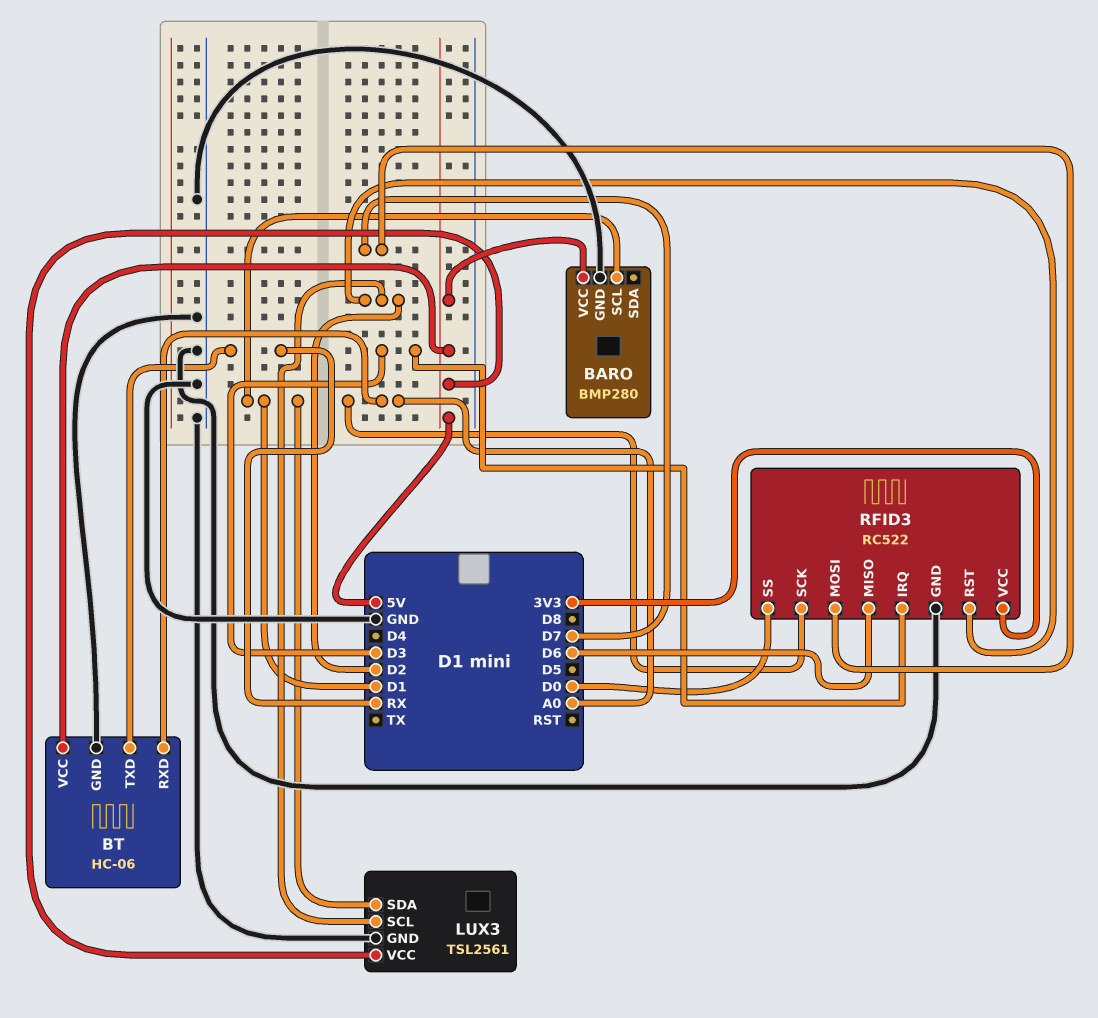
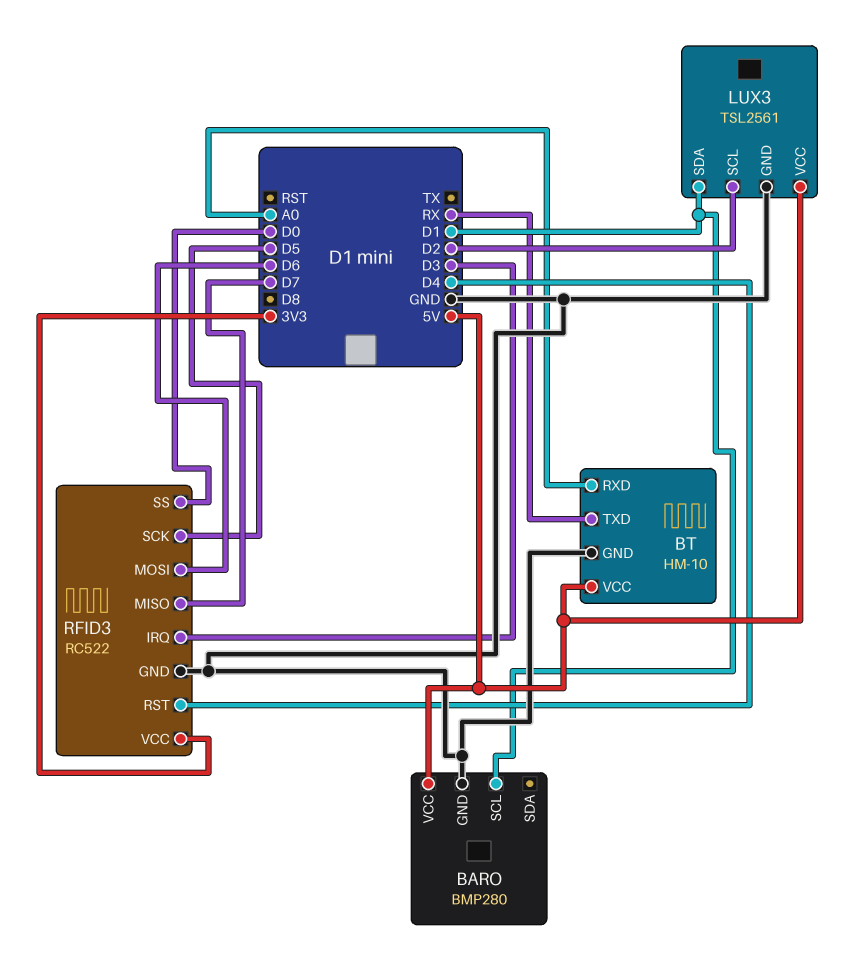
BT: HC-06 -> HM-10
RFID3 pin MISO: D6 -> D7
RFID3 pin MOSI: D7 -> D6
RFID3 pin RST: D2 -> D4
RFID3 pin SCK: A0 -> D5

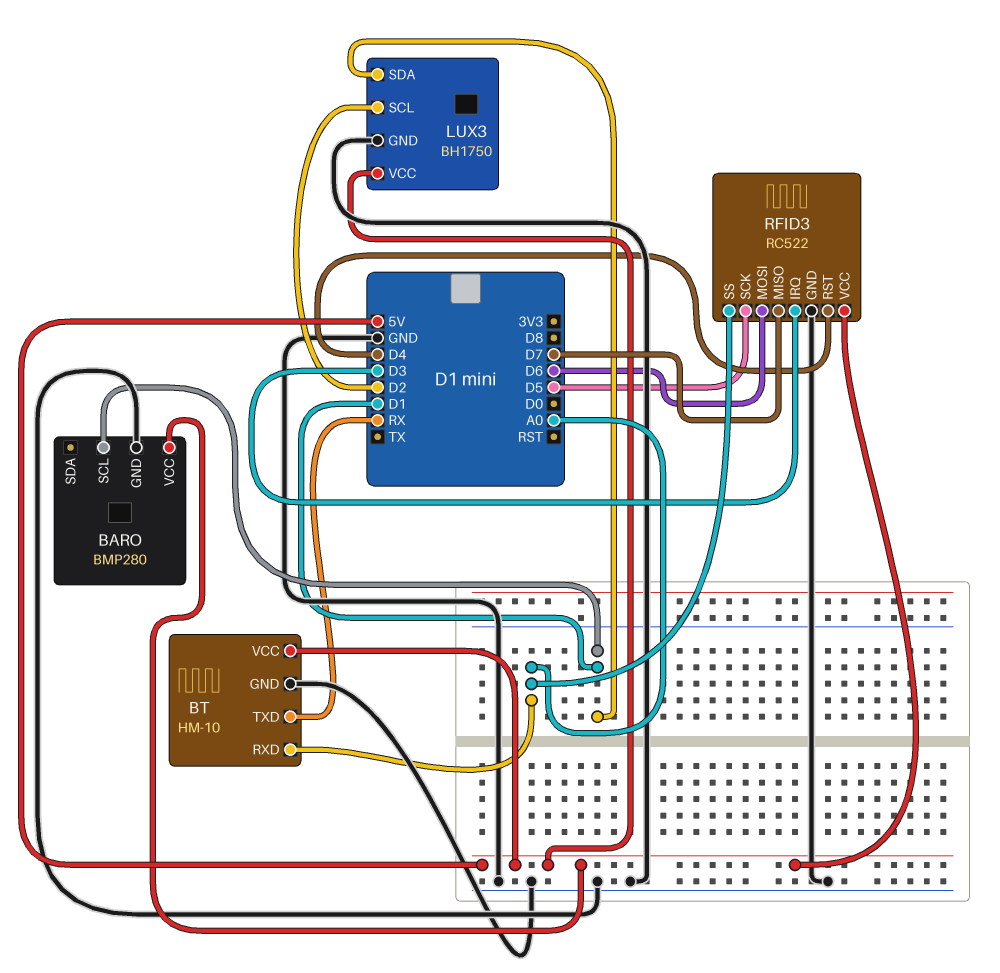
LUX3: TSL2561 -> BH1750
RFID3 pin SS: D0 -> A0
RFID3 pin VCC: 3V3 -> 5V

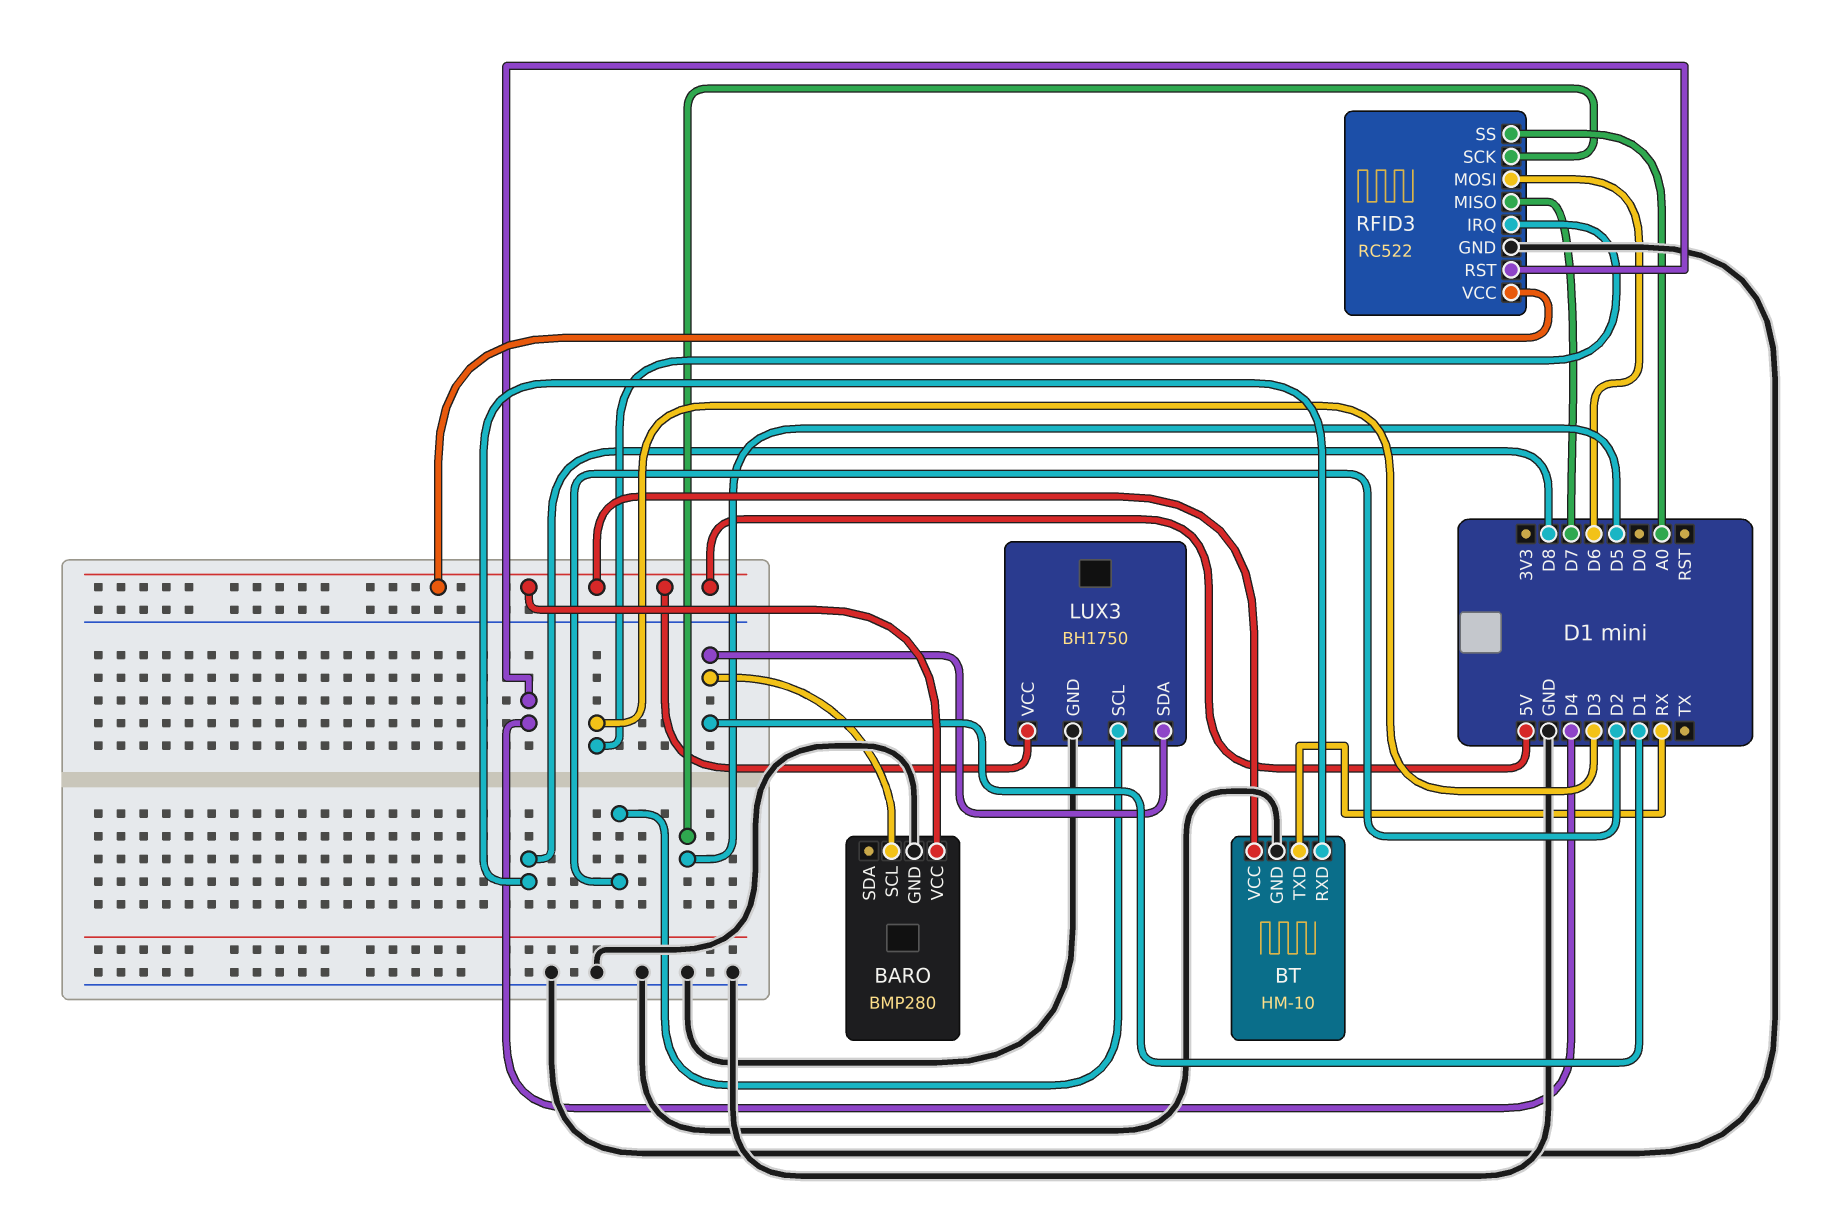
BT pin RXD: A0 -> D8

